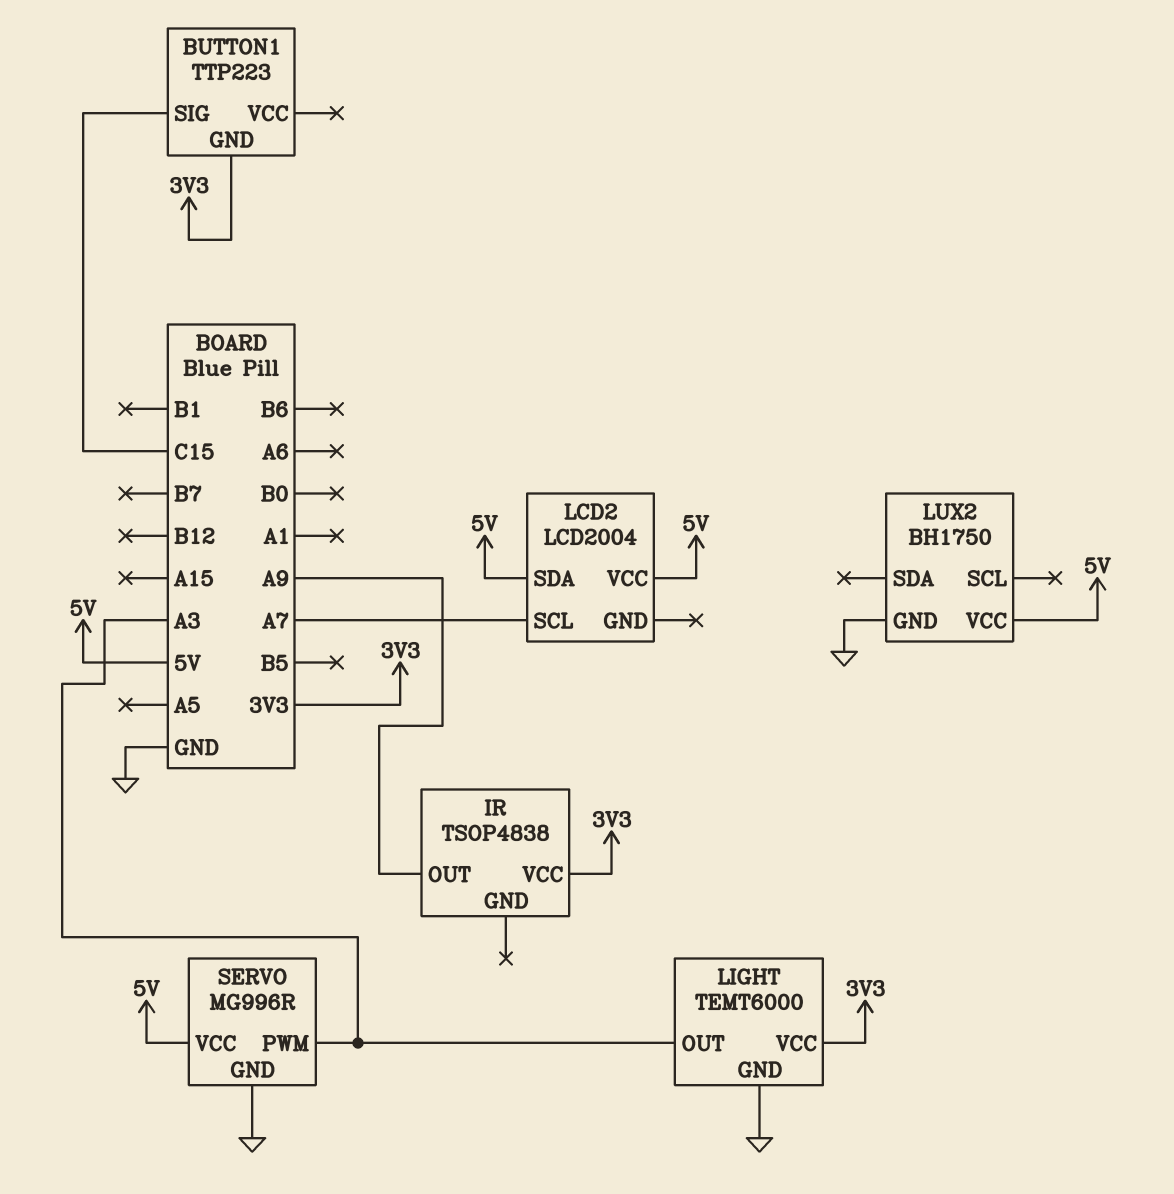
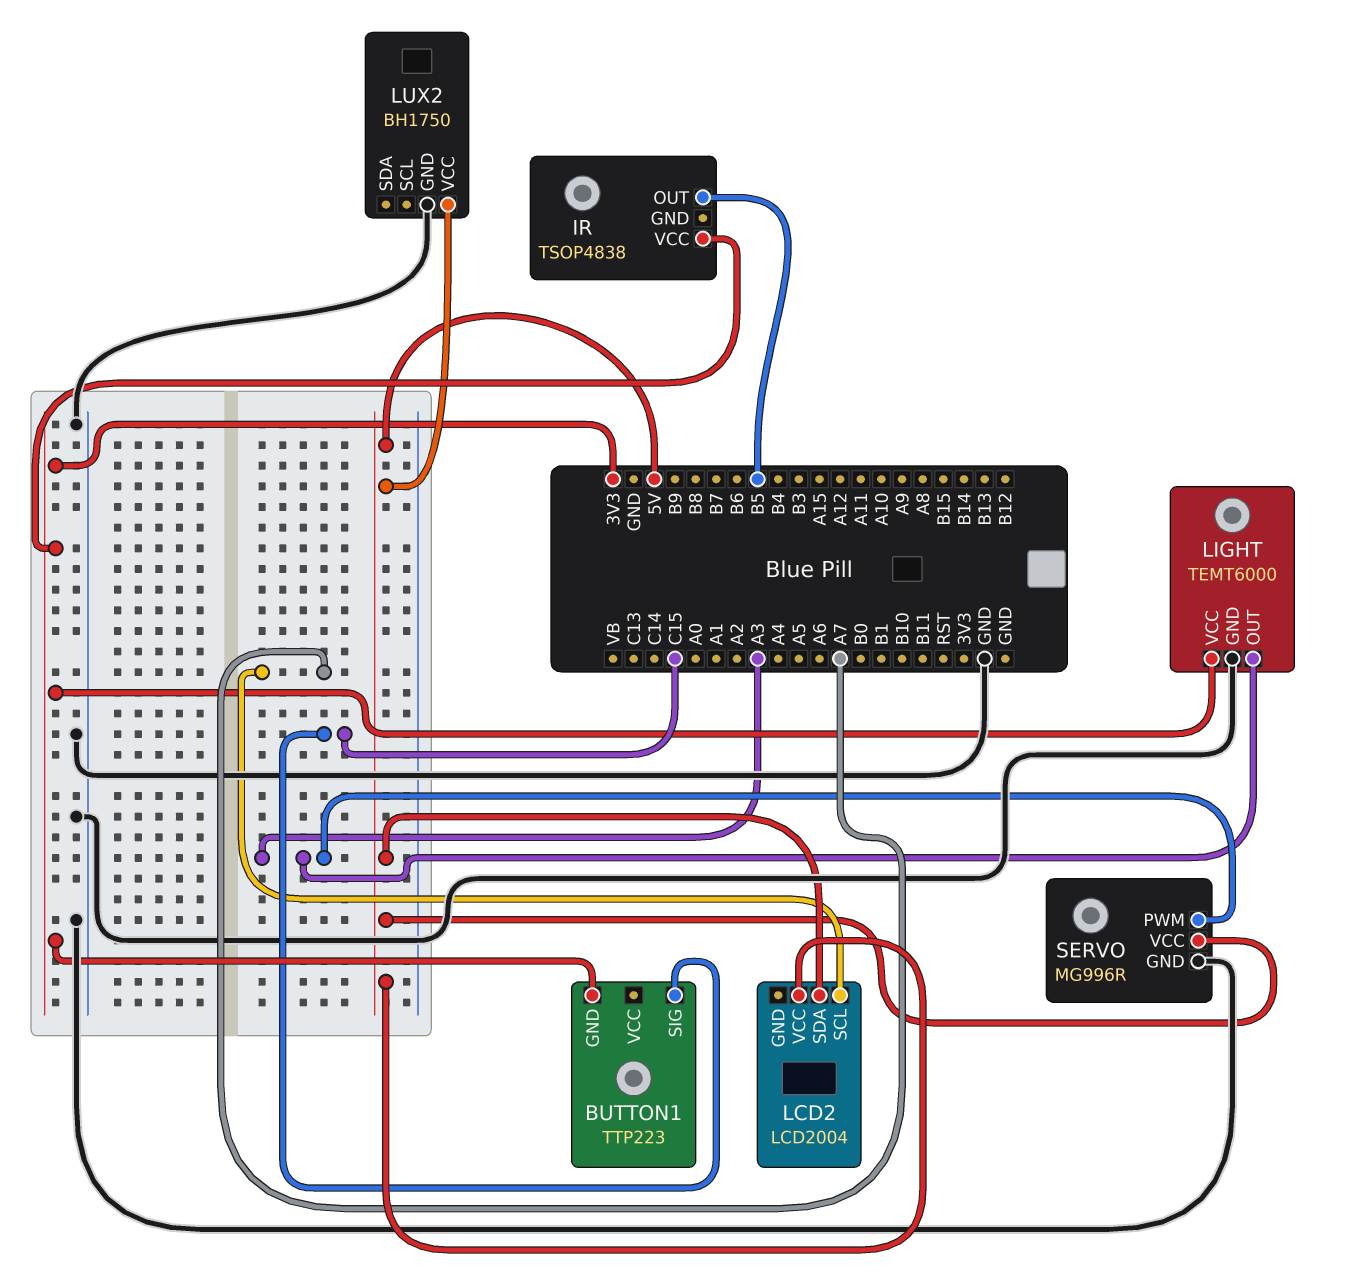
IR pin OUT: A9 -> B5

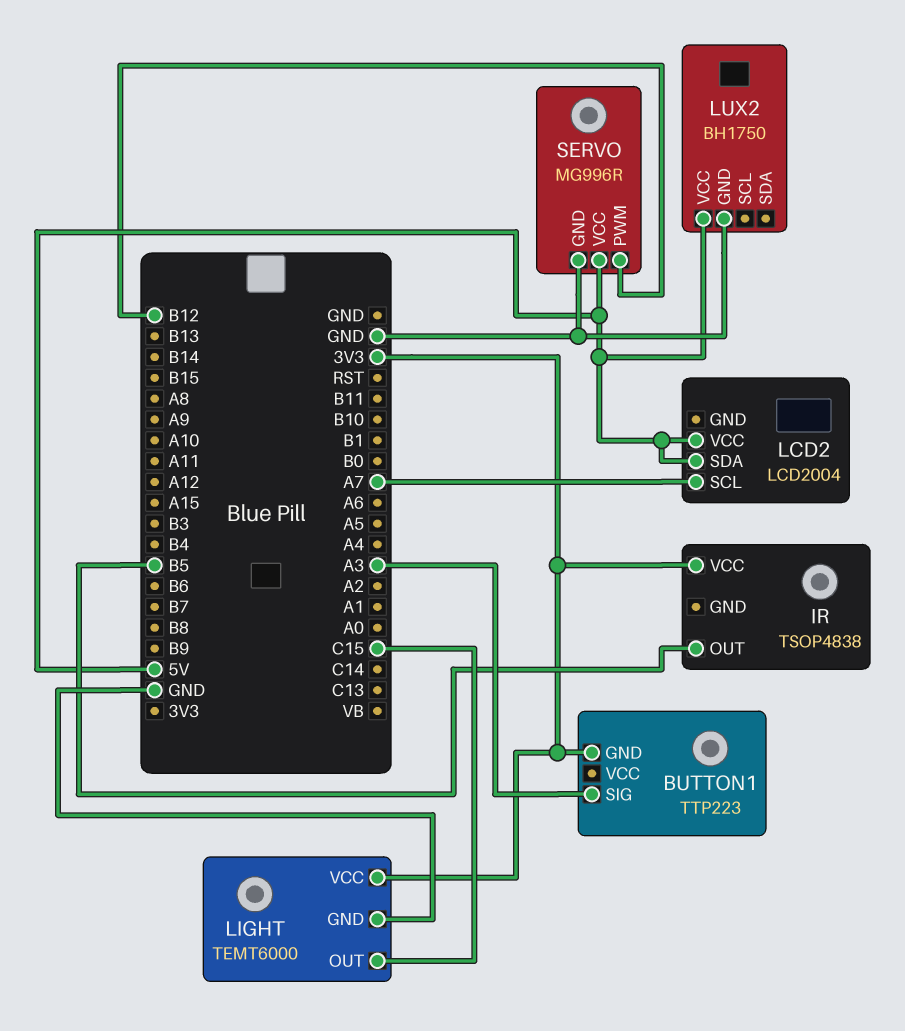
BUTTON1 pin SIG: C15 -> A3
LIGHT pin OUT: A3 -> C15
SERVO pin PWM: A3 -> B12

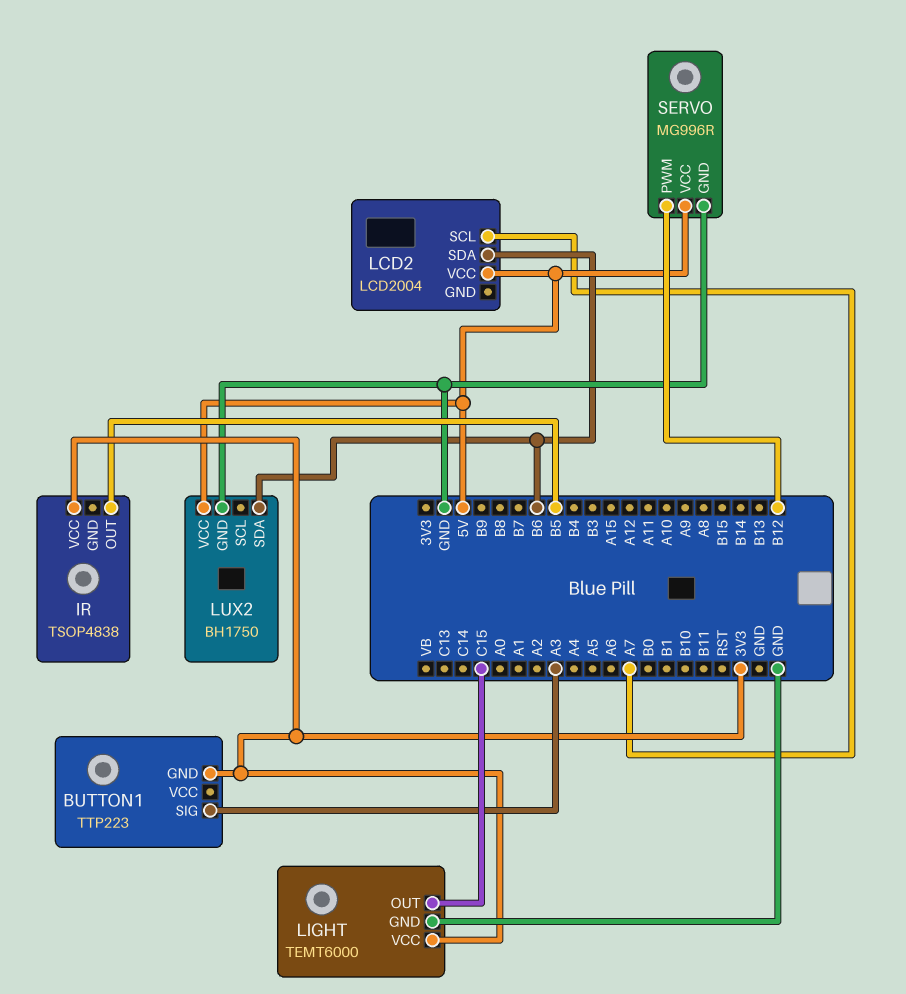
LCD2 pin SDA: 5V -> B6
LUX2 pin SDA: none -> B6

